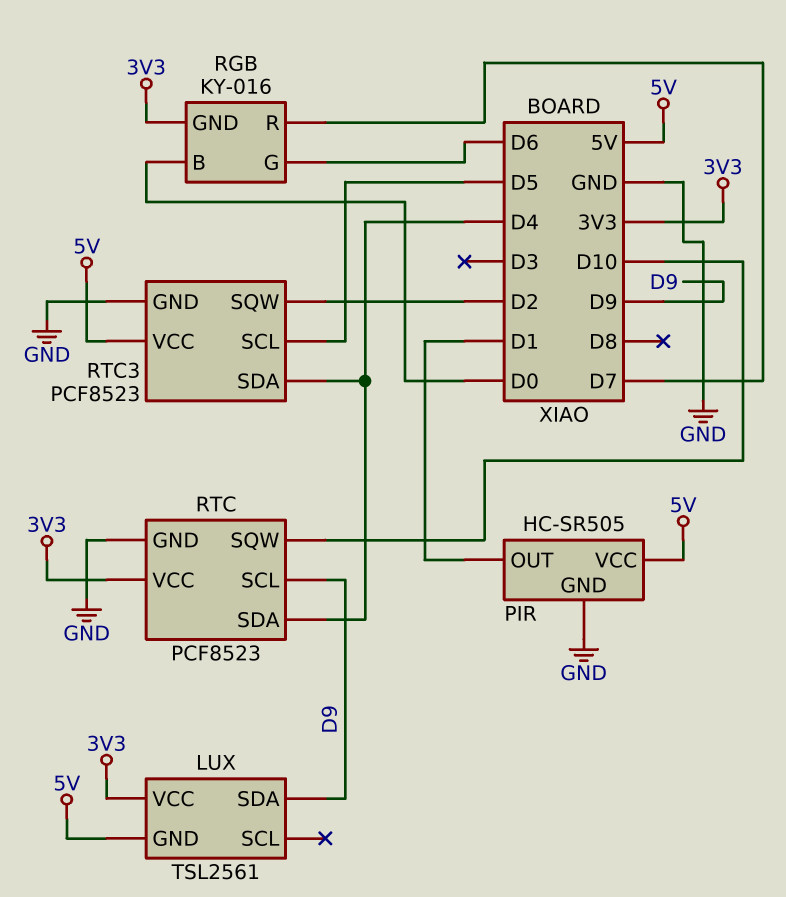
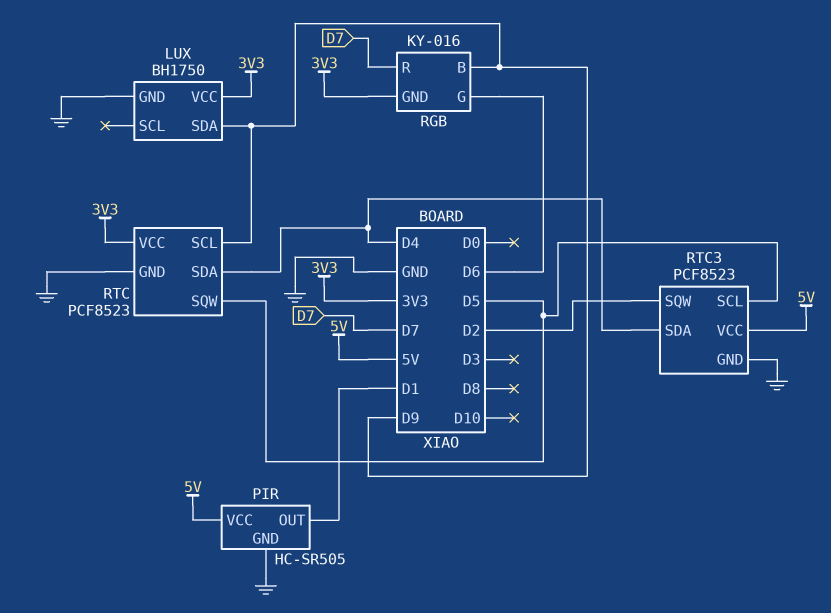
LUX: TSL2561 -> BH1750
LUX pin GND: 5V -> GND
RGB pin B: D0 -> D9
RTC pin SQW: D10 -> D5

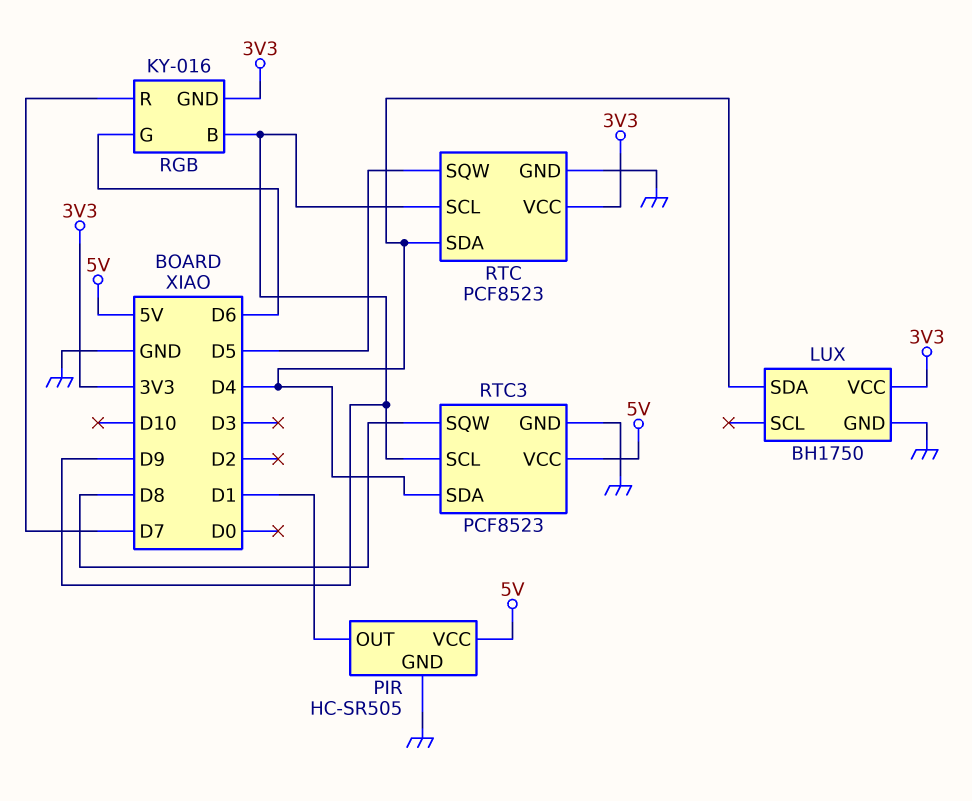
LUX pin SDA: D9 -> D4
RTC3 pin SCL: D5 -> D9
RTC3 pin SQW: D2 -> D8

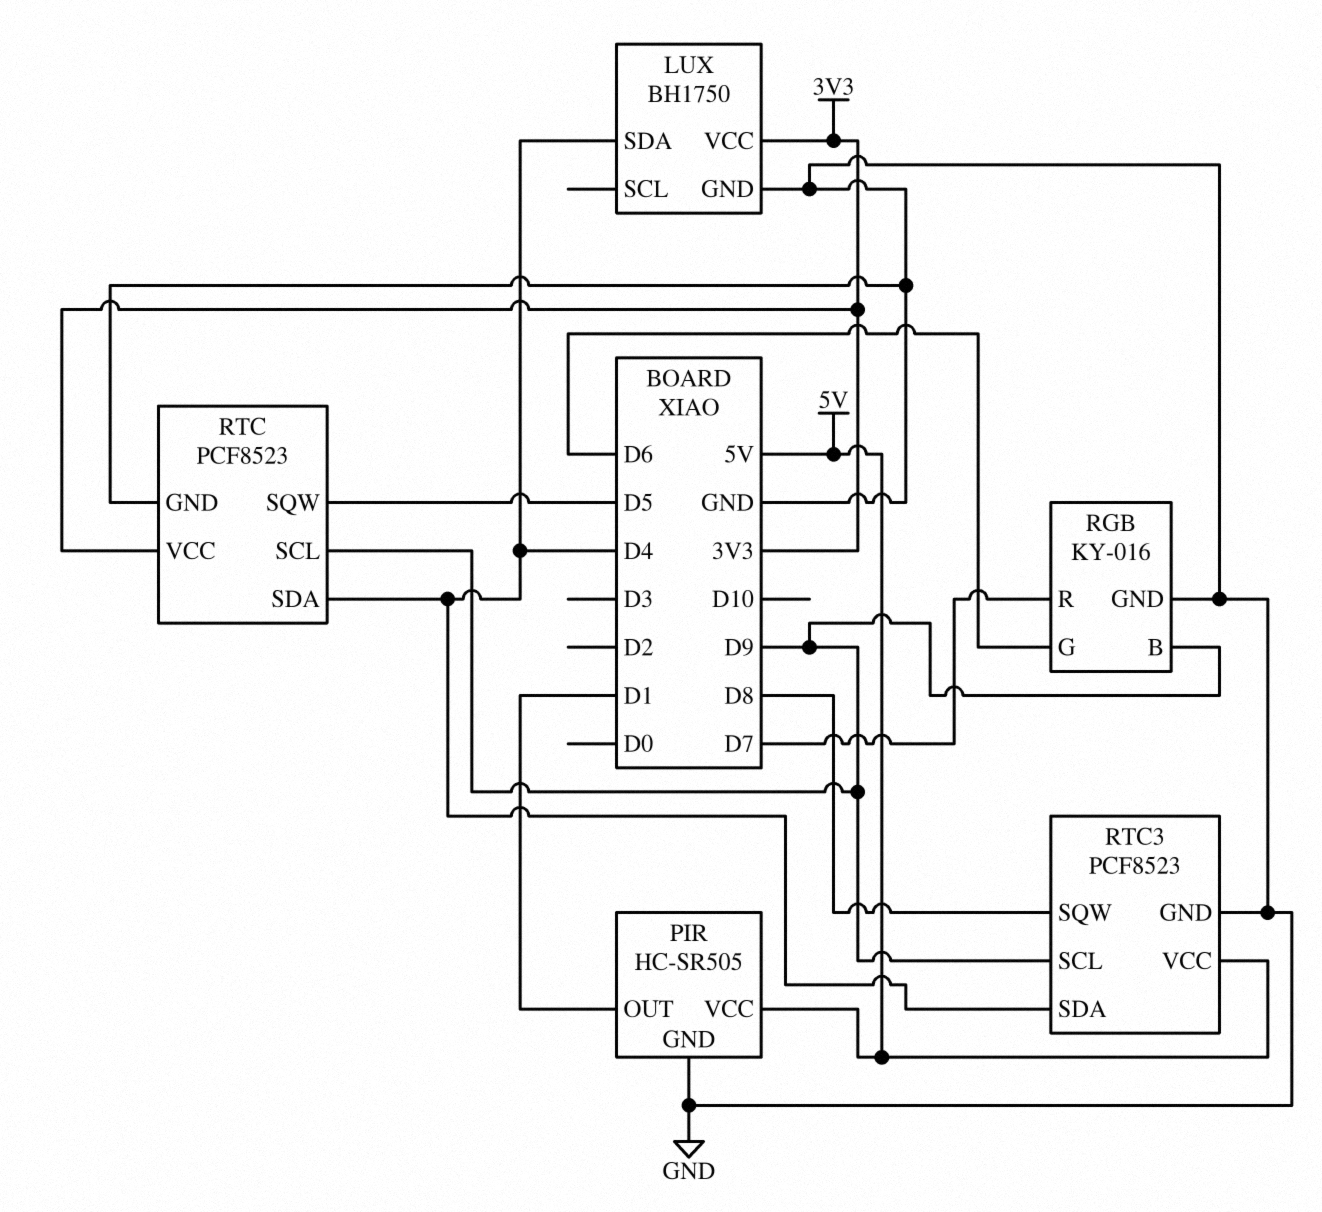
RGB pin GND: 3V3 -> GND

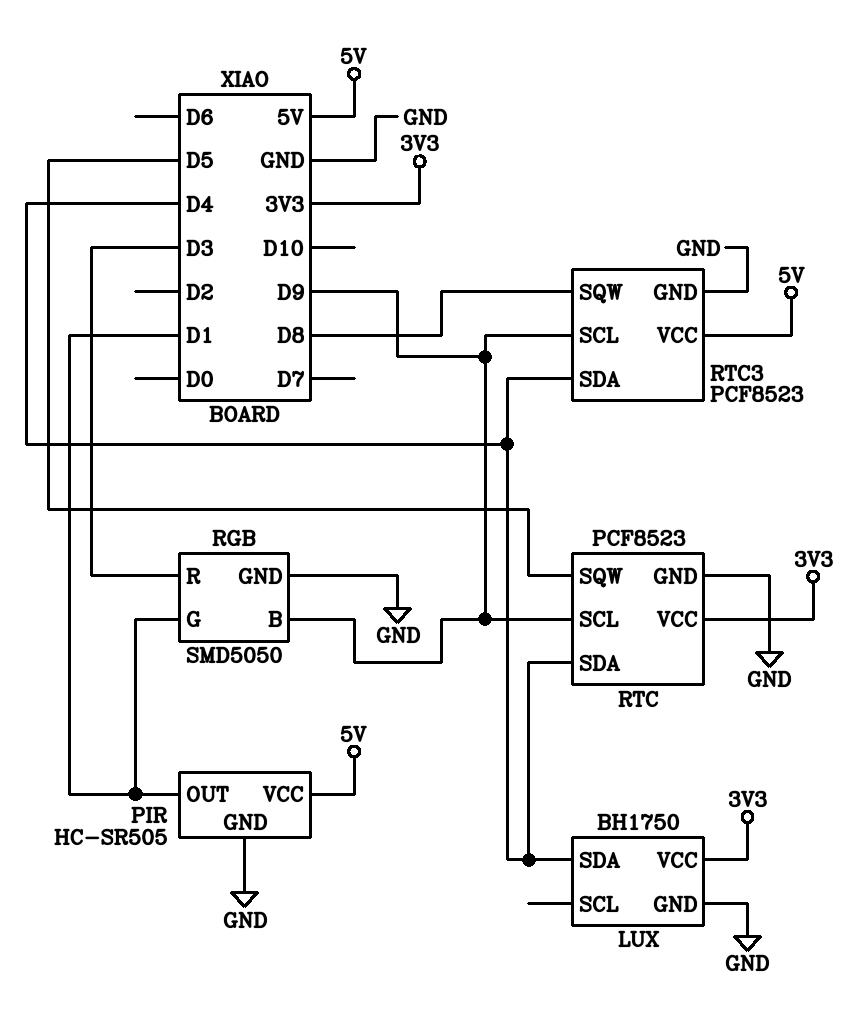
RGB: KY-016 -> SMD5050
RGB pin G: D6 -> D1
RGB pin R: D7 -> D3

